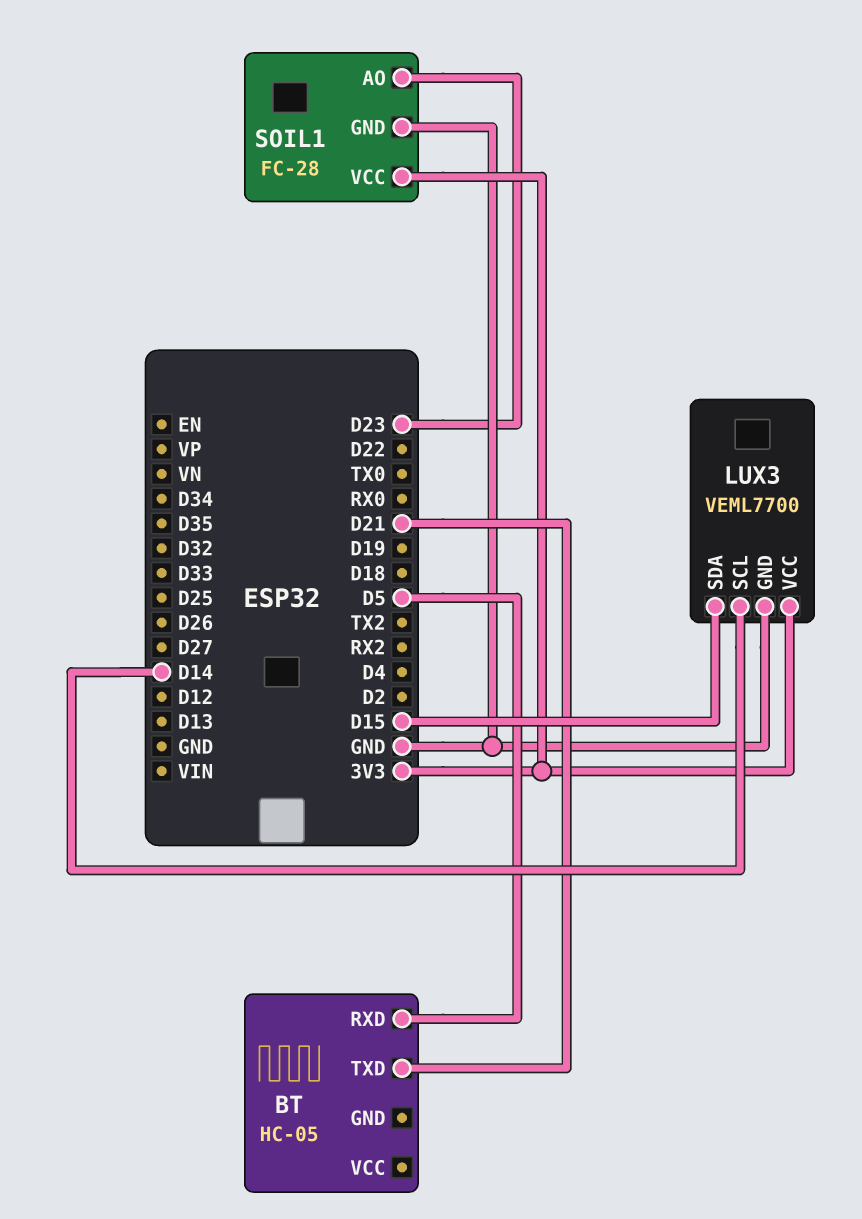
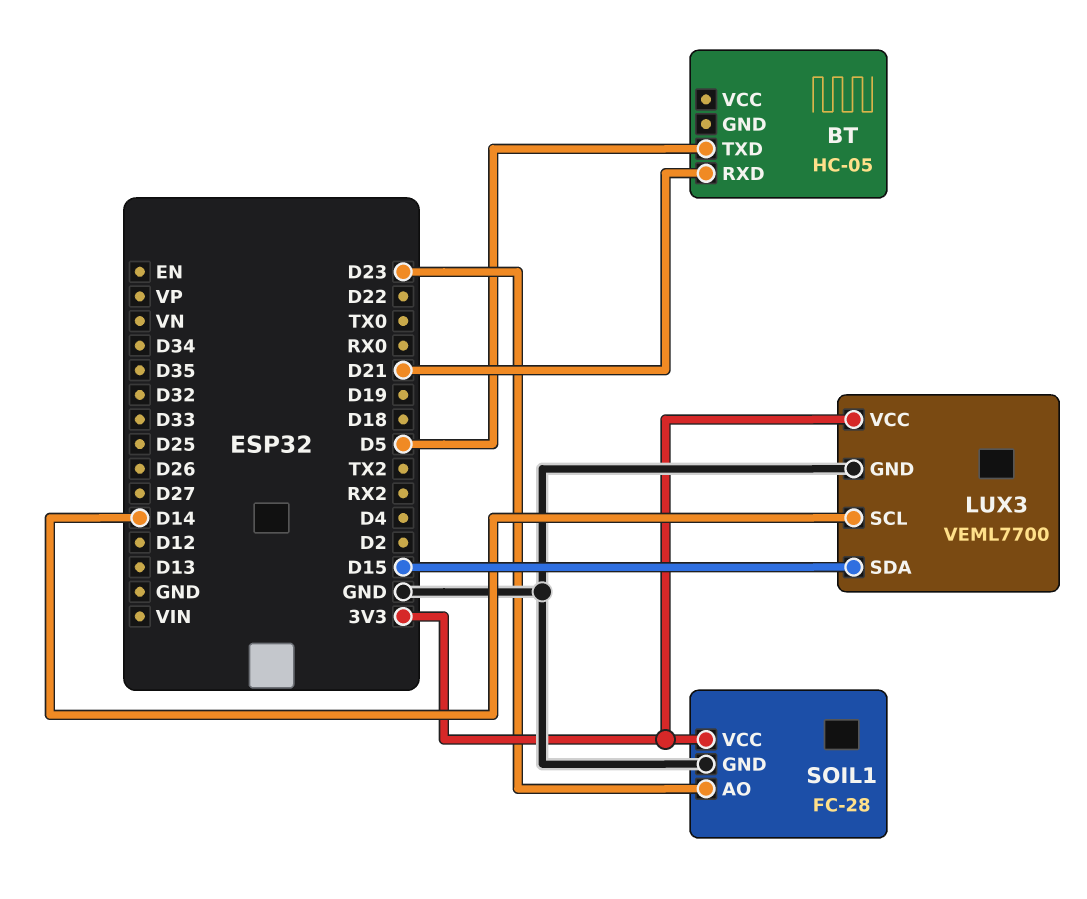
BT pin RXD: D5 -> D21
BT pin TXD: D21 -> D5

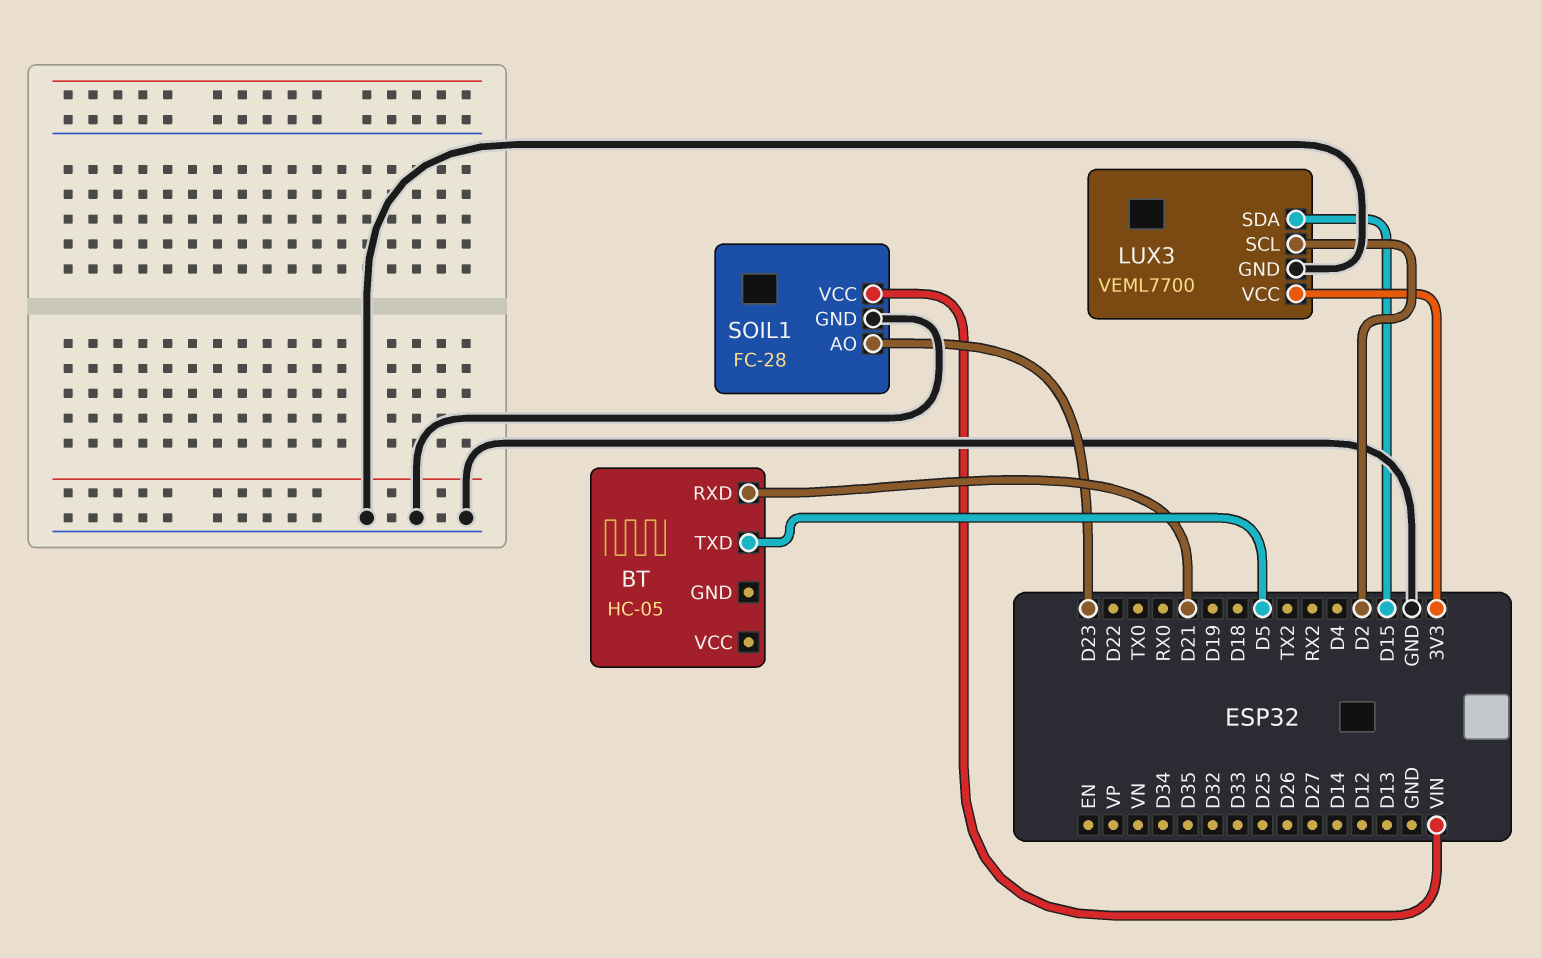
LUX3 pin SCL: D14 -> D2
SOIL1 pin VCC: 3V3 -> VIN

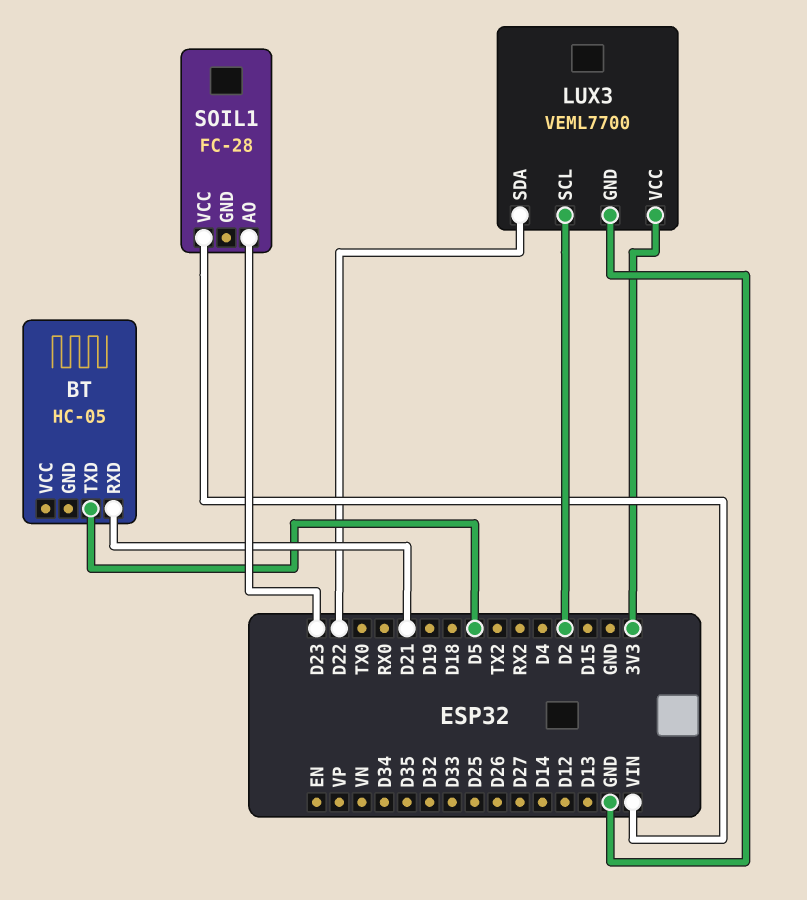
LUX3 pin SDA: D15 -> D22
SOIL1 pin GND: GND -> none

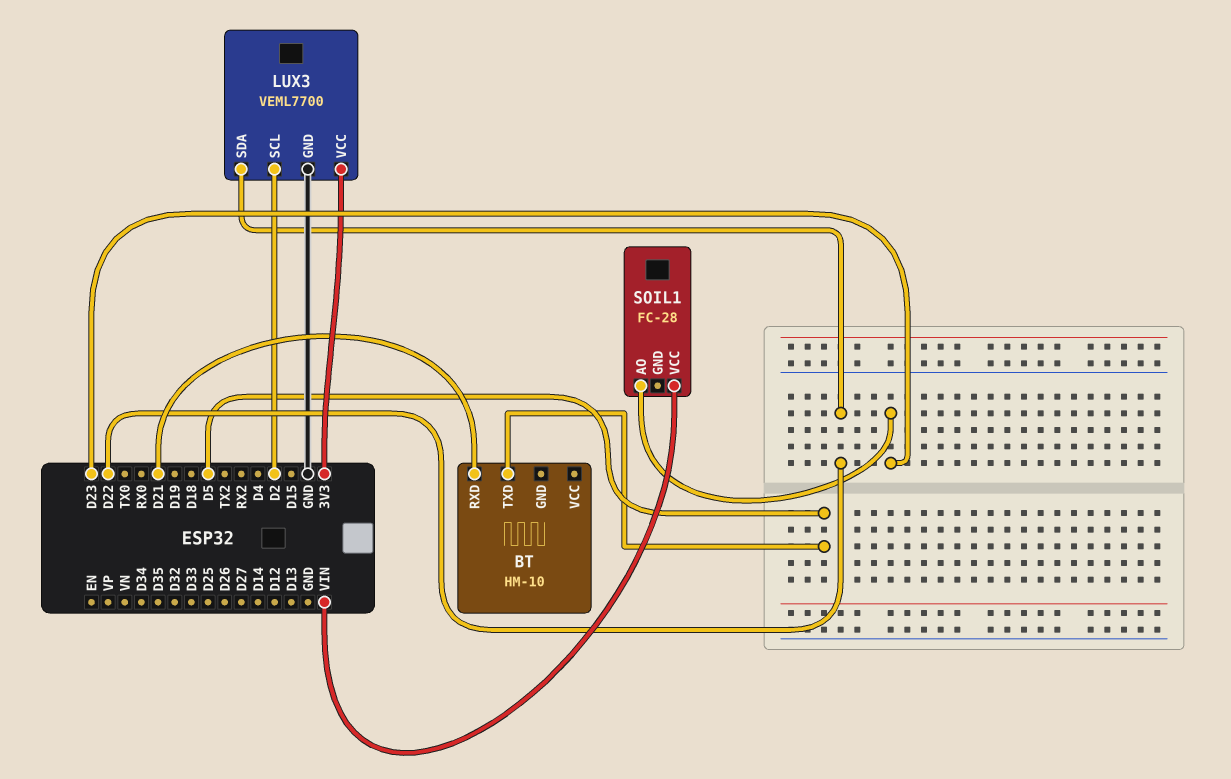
BT: HC-05 -> HM-10

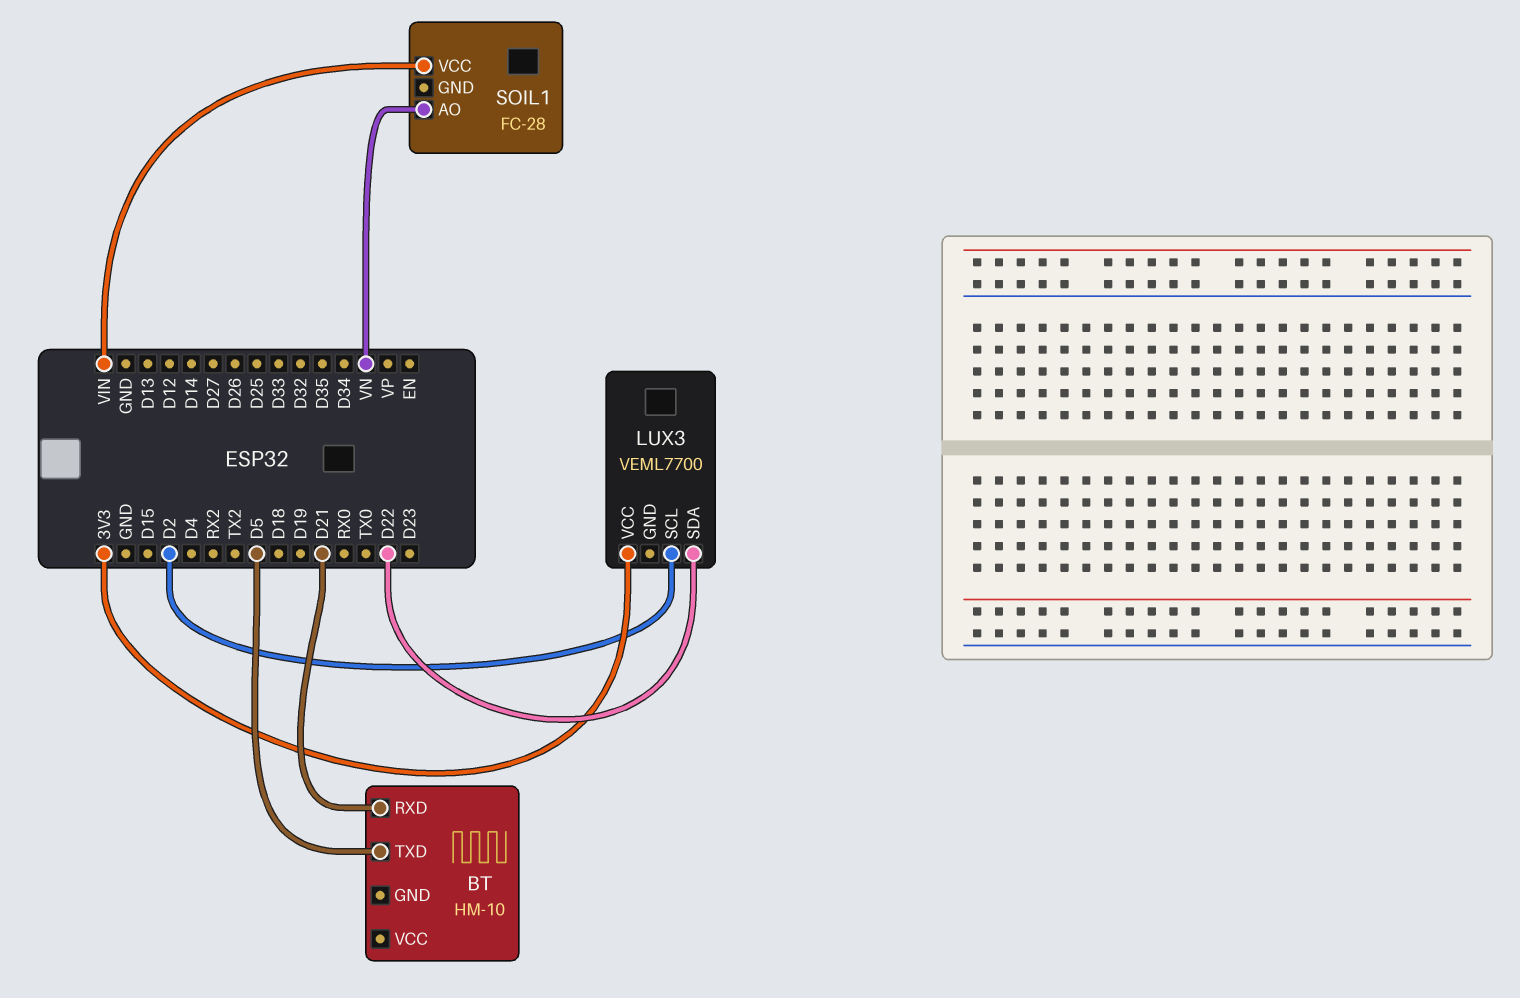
LUX3 pin GND: GND -> none
SOIL1 pin AO: D23 -> VN

